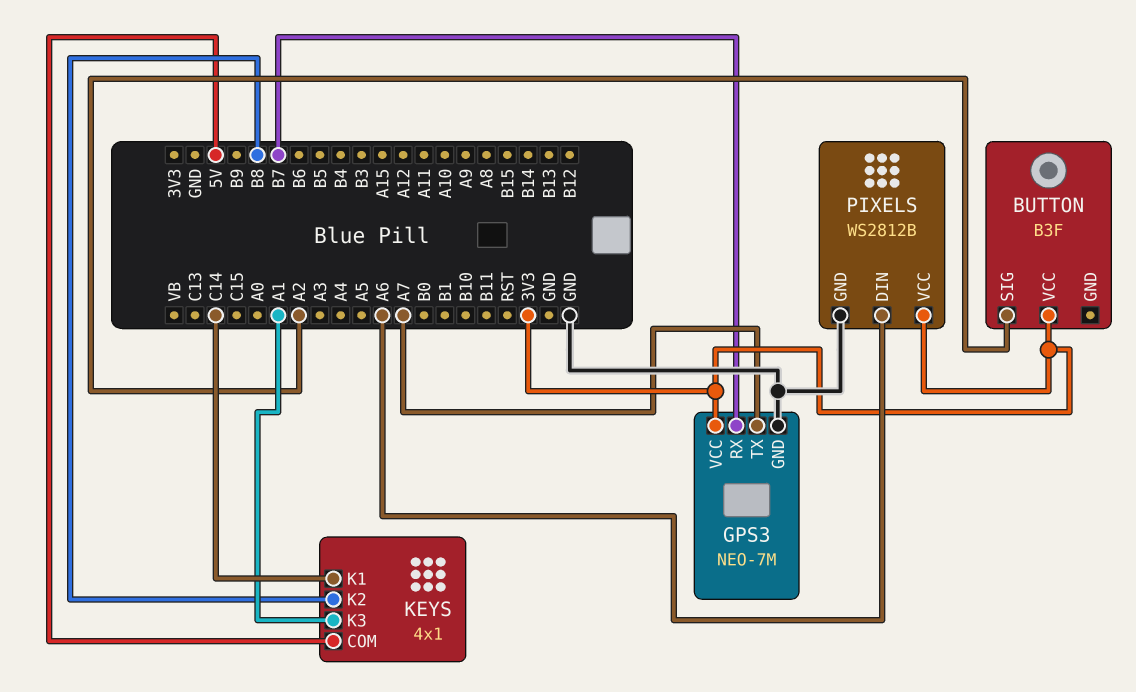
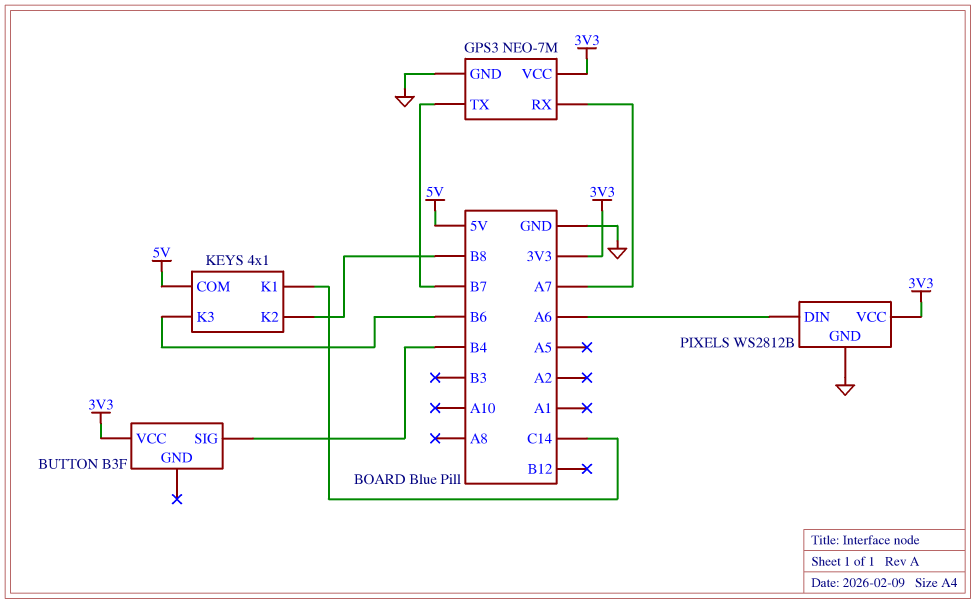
BUTTON pin SIG: A2 -> B4
GPS3 pin RX: B7 -> A7
GPS3 pin TX: A7 -> B7
KEYS pin K3: A1 -> B6

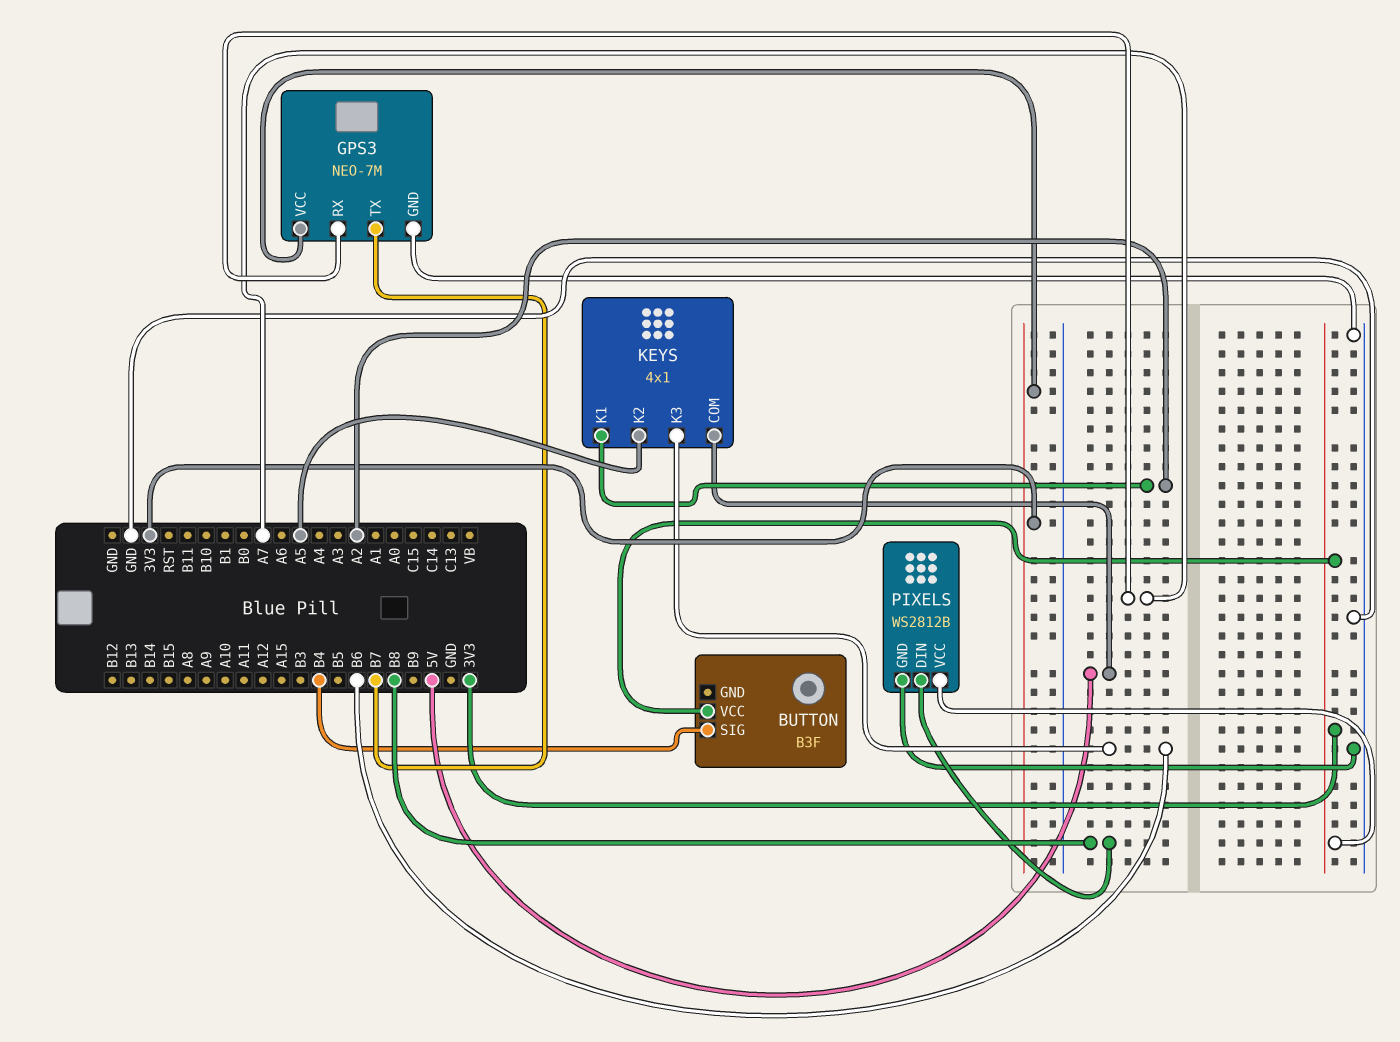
KEYS pin K1: C14 -> A2
KEYS pin K2: B8 -> A5
PIXELS pin DIN: A6 -> B8

